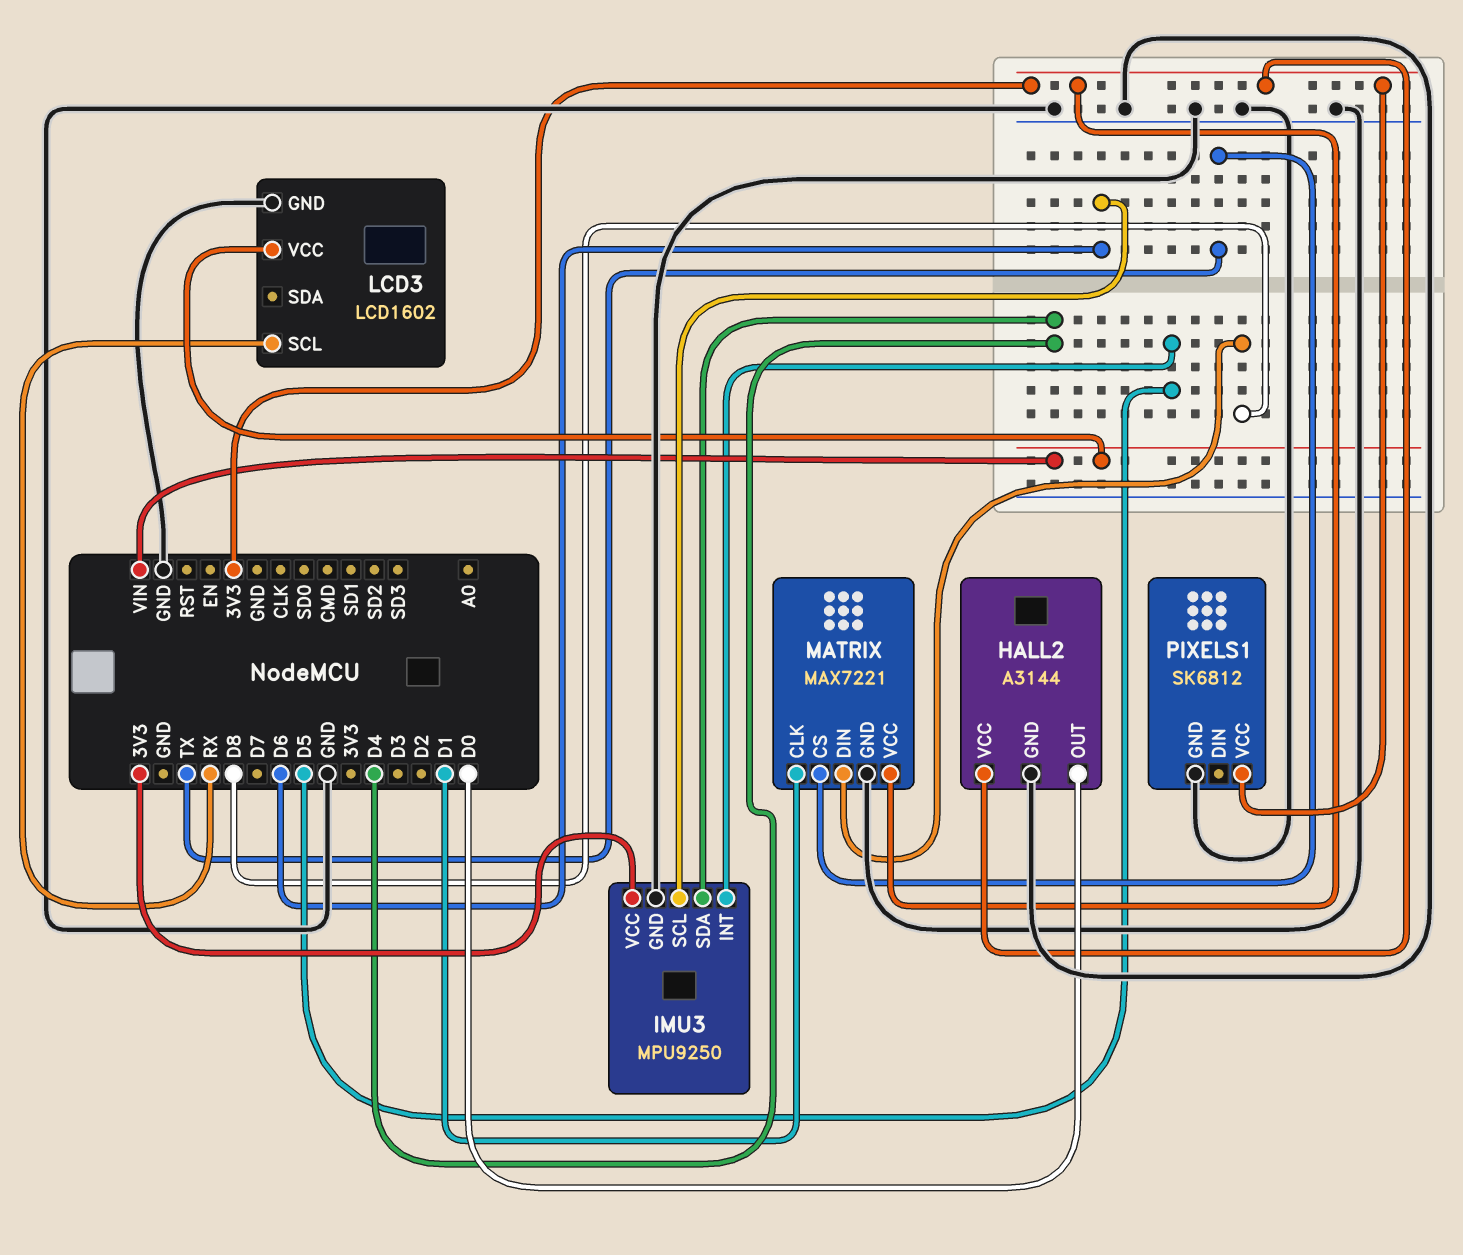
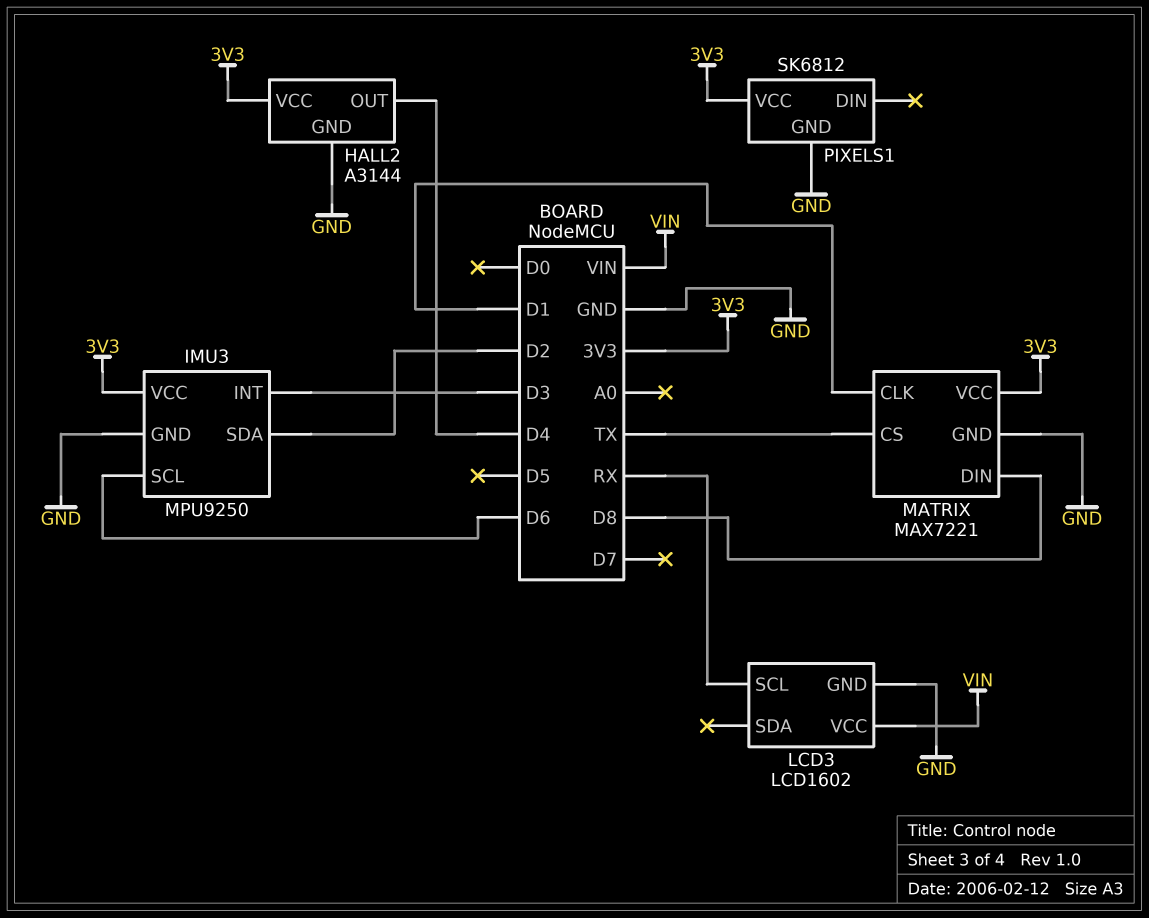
HALL2 pin OUT: D0 -> D4
IMU3 pin INT: D5 -> D3
IMU3 pin SDA: D4 -> D2

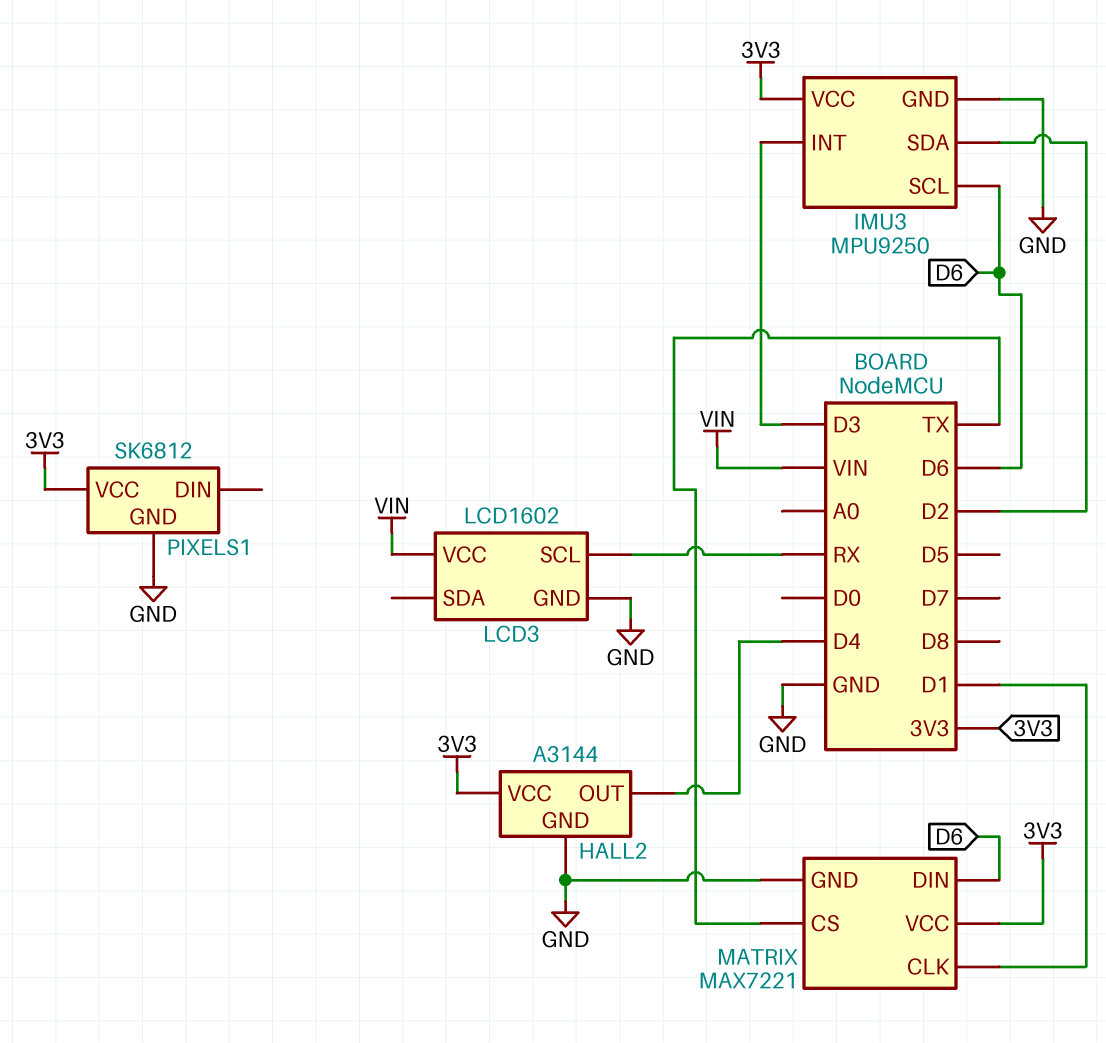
MATRIX pin DIN: D8 -> D6

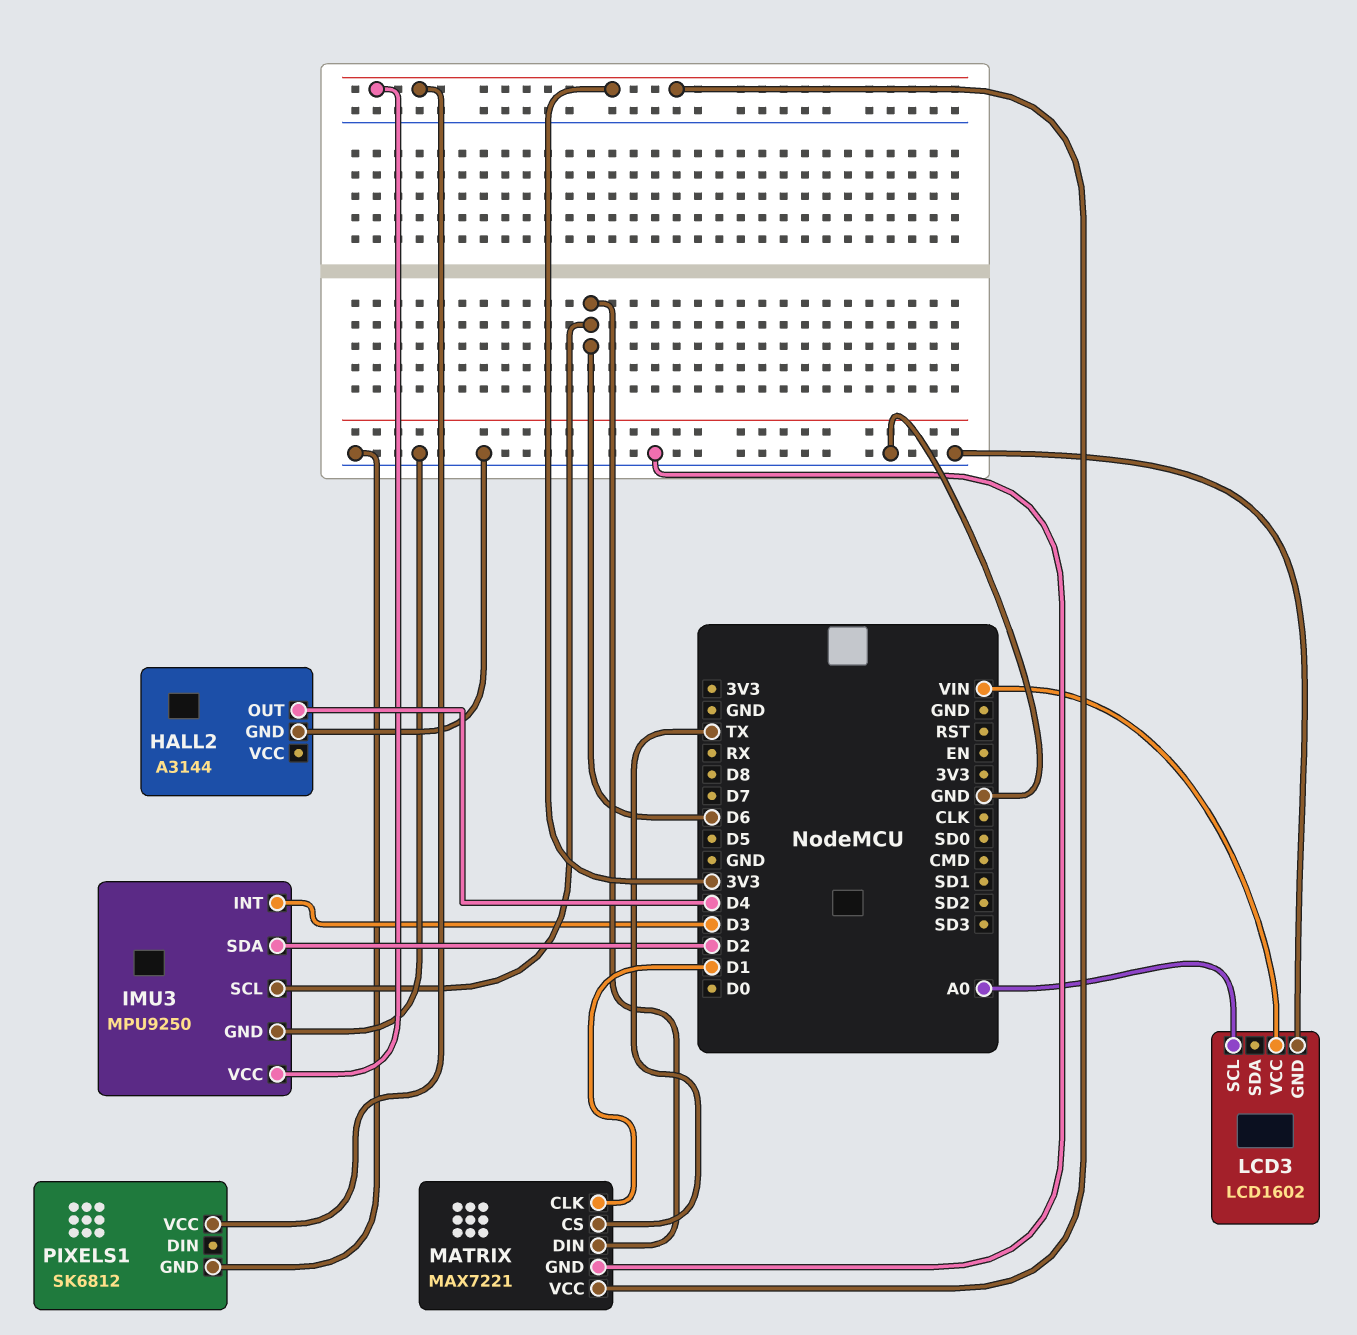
HALL2 pin VCC: 3V3 -> none
LCD3 pin SCL: RX -> A0

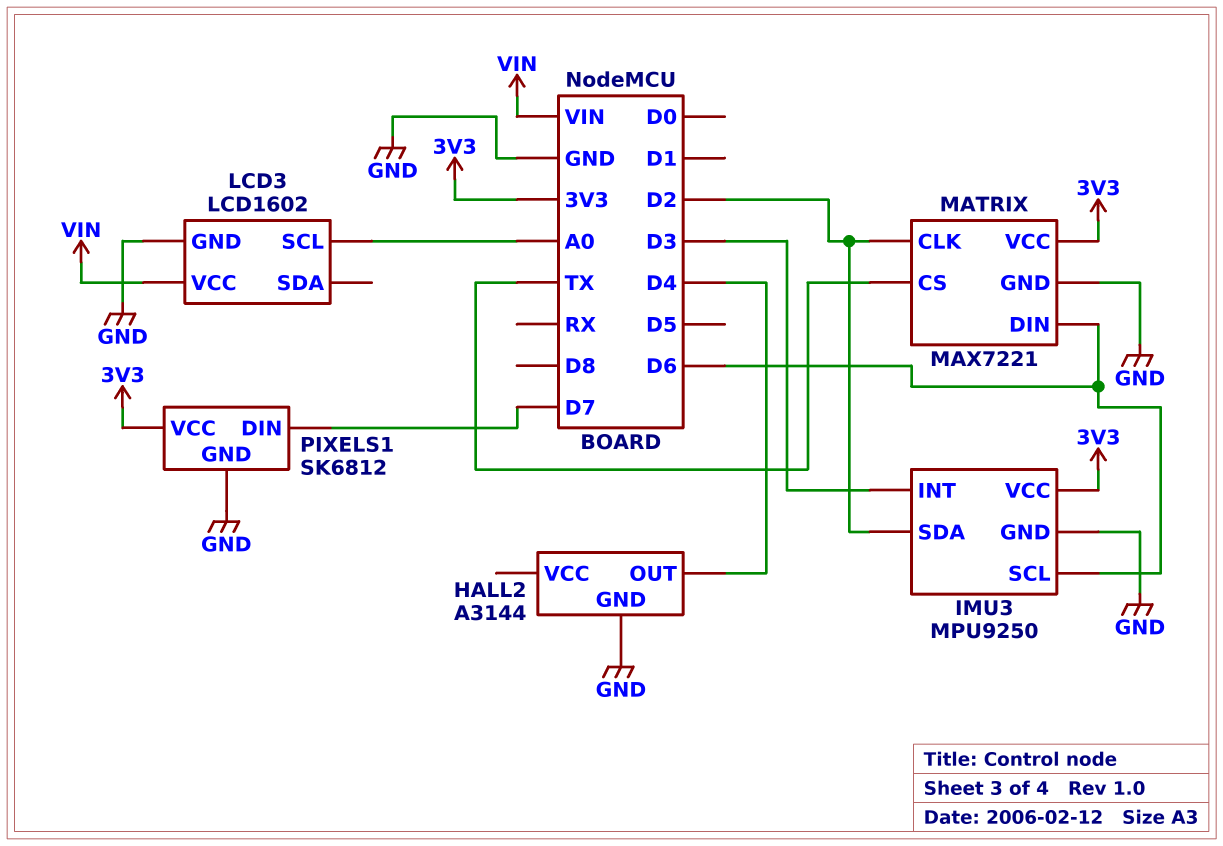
MATRIX pin CLK: D1 -> D2
PIXELS1 pin DIN: none -> D7

